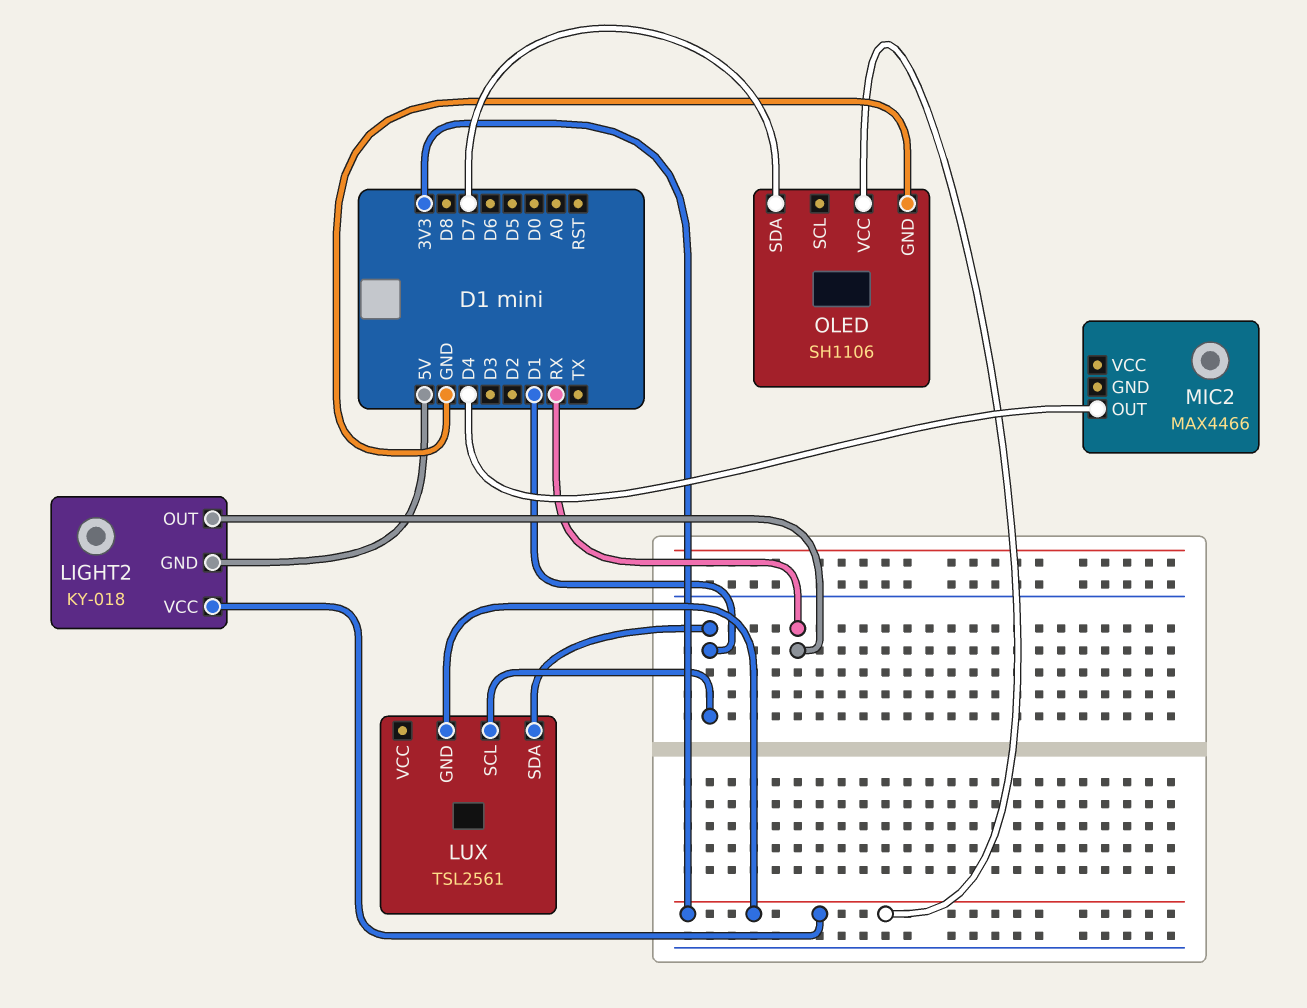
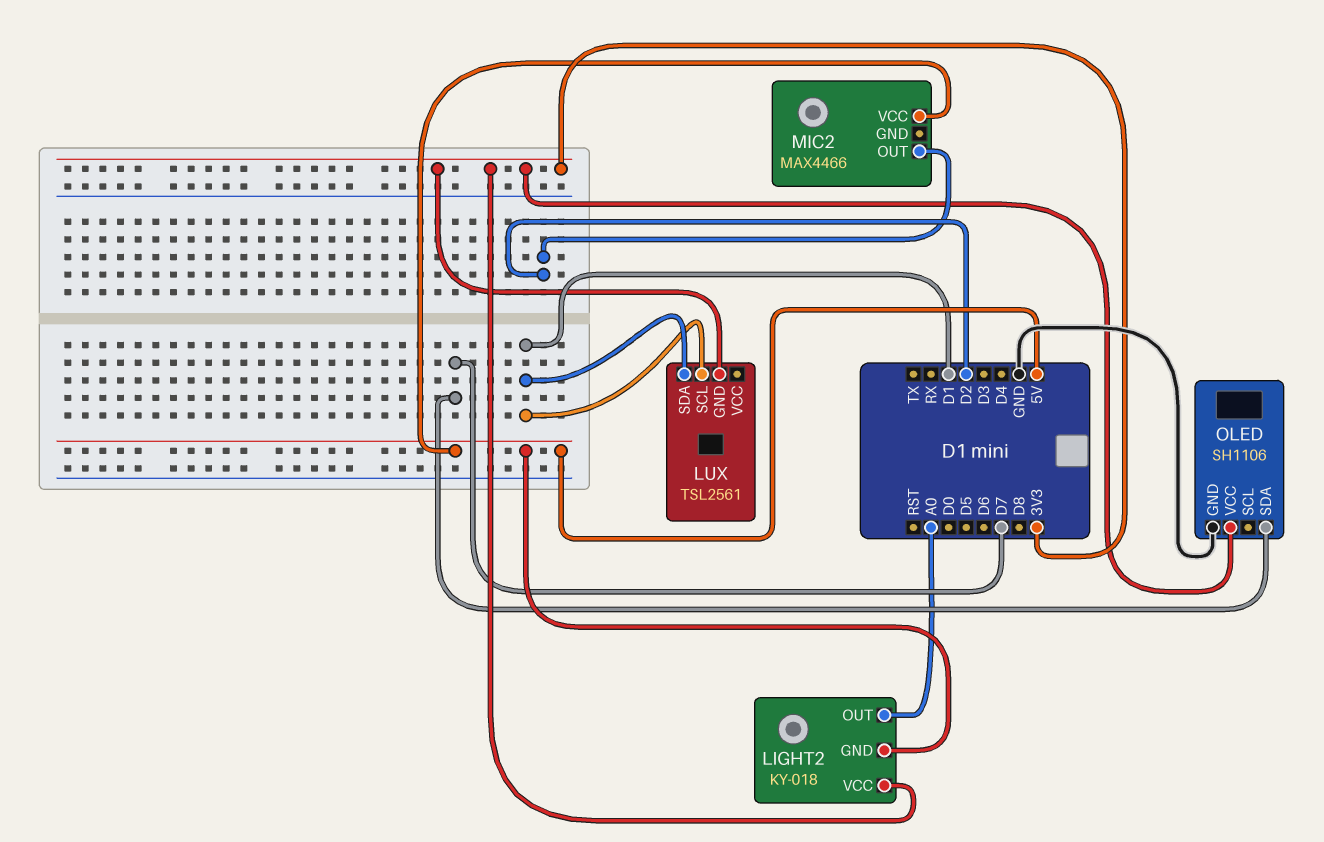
LIGHT2 pin OUT: RX -> A0
MIC2 pin OUT: D4 -> D2
MIC2 pin VCC: none -> 5V

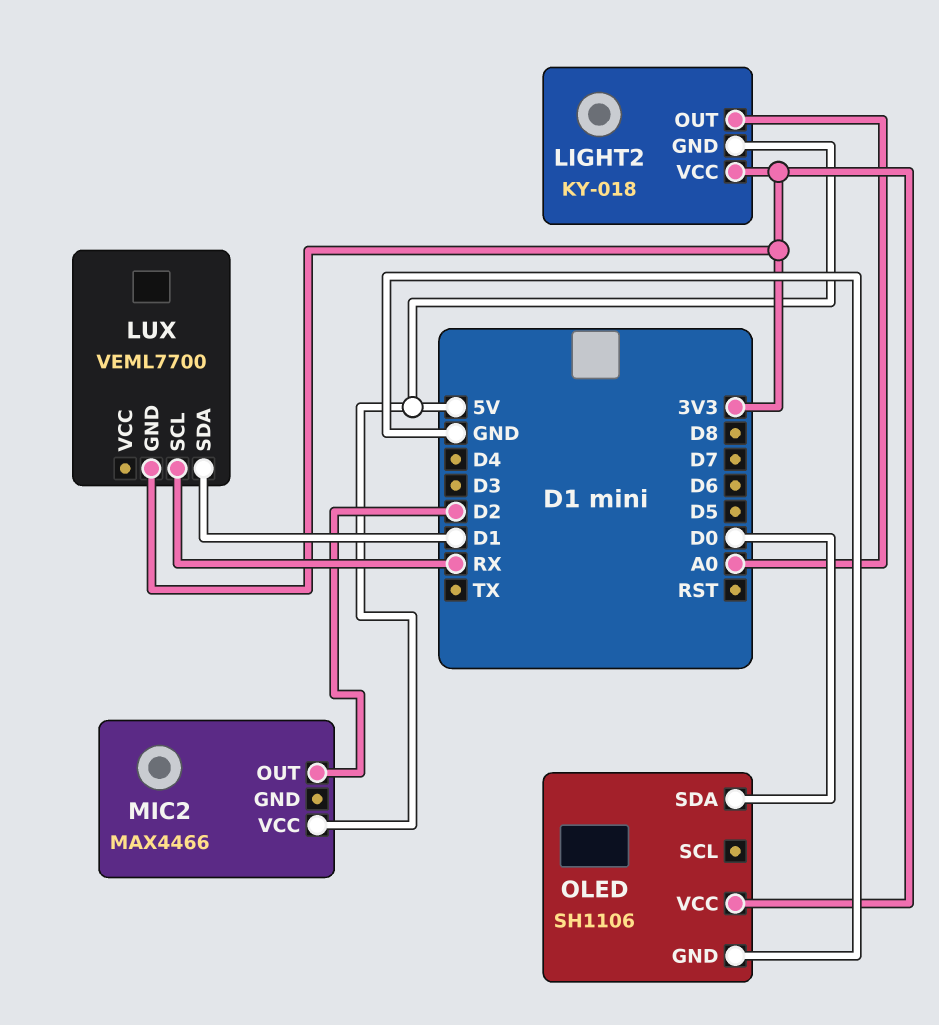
LUX: TSL2561 -> VEML7700
LUX pin SCL: D1 -> RX
OLED pin SDA: D7 -> D0

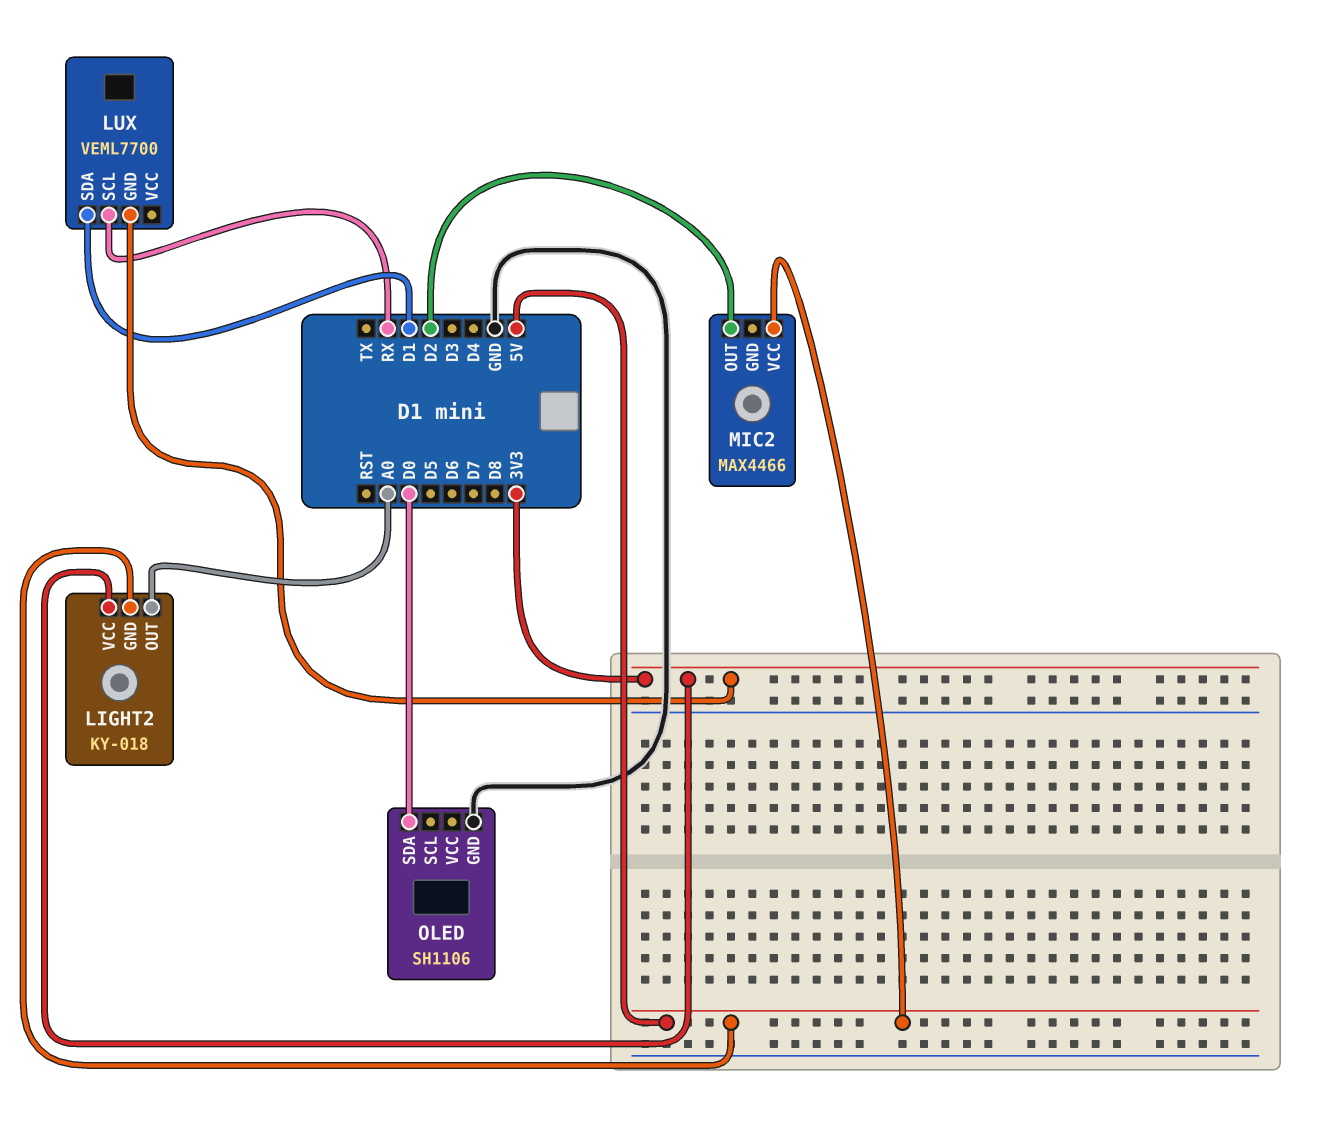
OLED pin VCC: 3V3 -> none

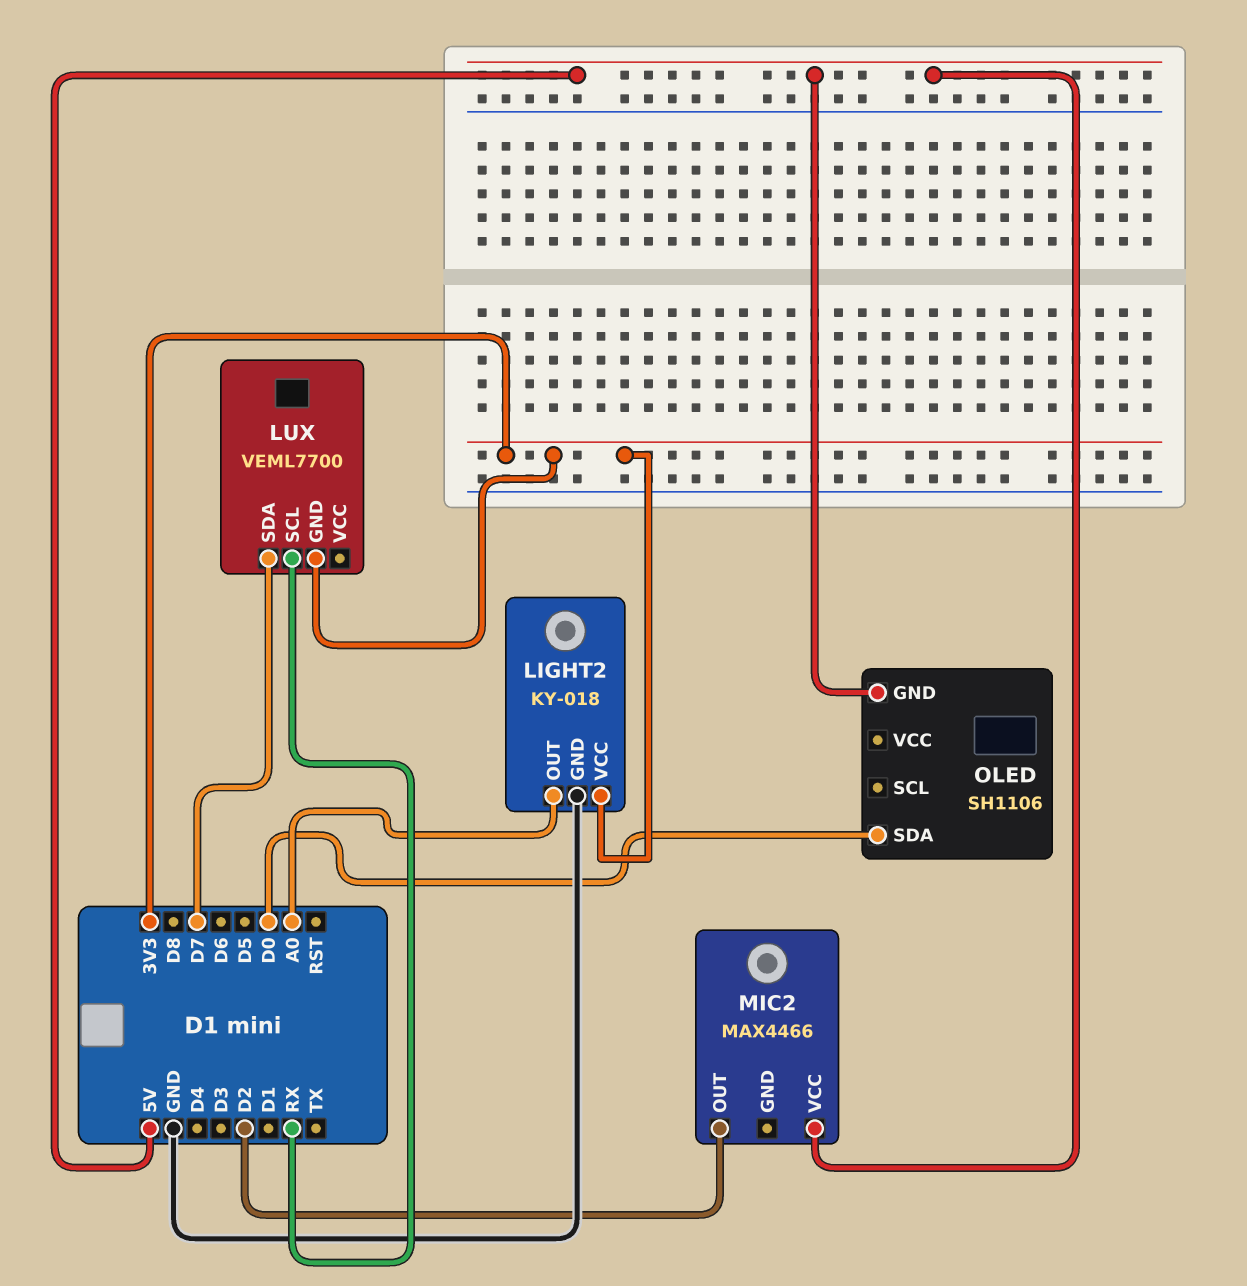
LIGHT2 pin GND: 5V -> GND
LUX pin SDA: D1 -> D7
OLED pin GND: GND -> 5V

